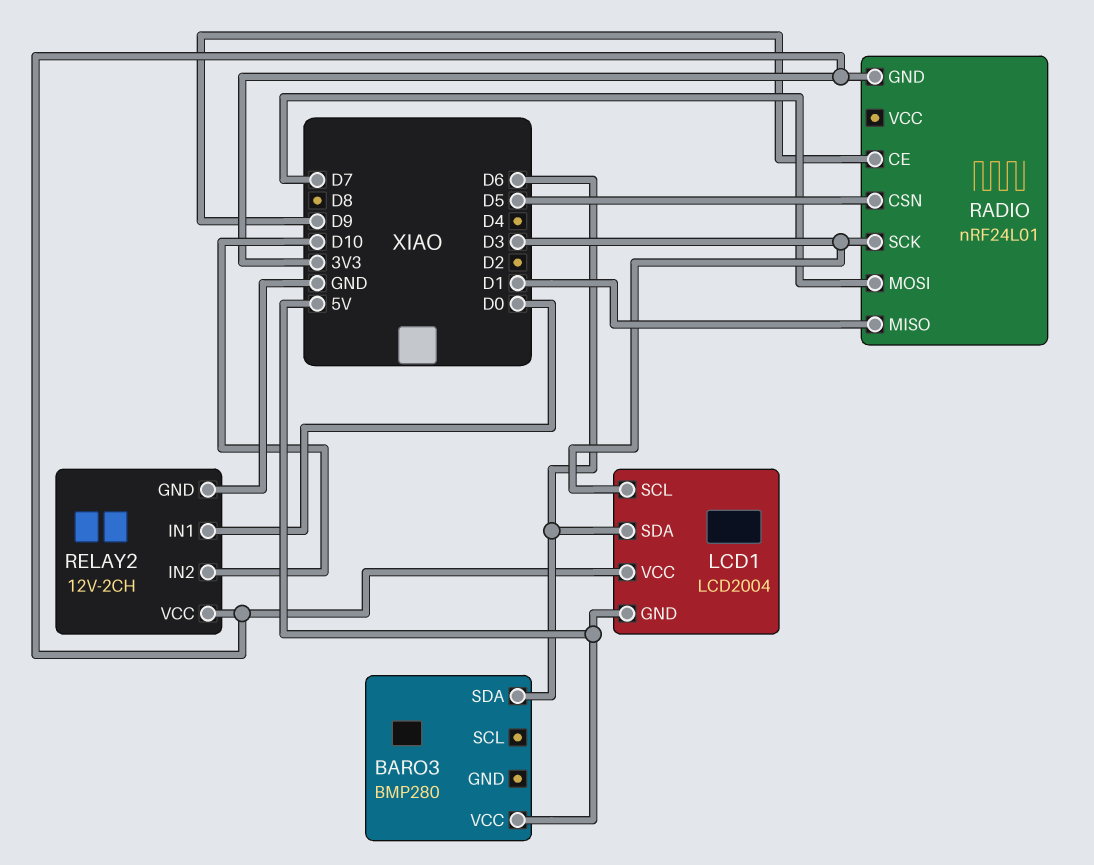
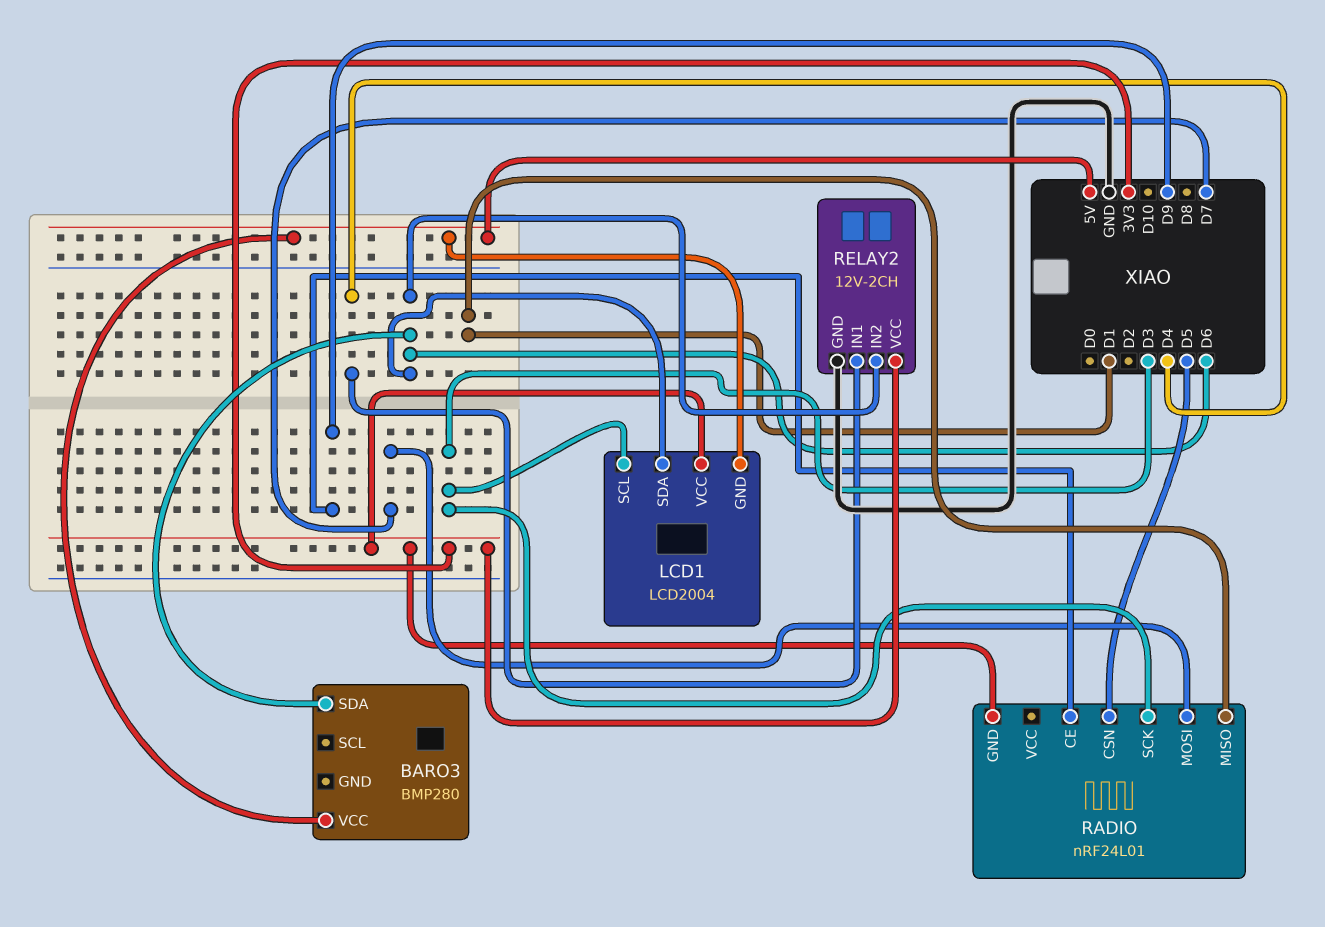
RELAY2 pin IN1: D0 -> D4
RELAY2 pin IN2: D10 -> D6

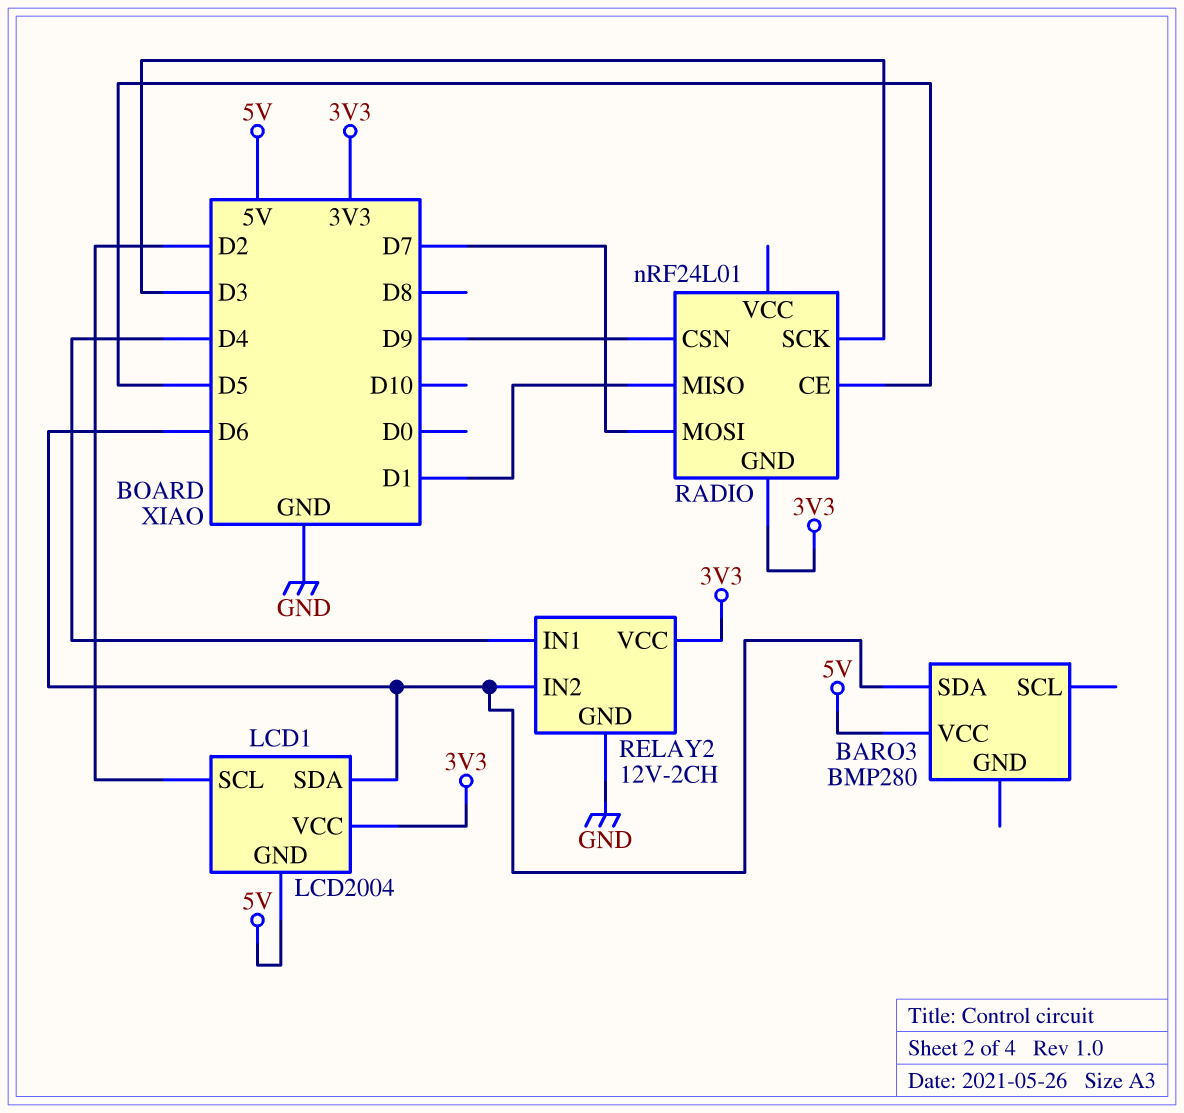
LCD1 pin SCL: D3 -> D2
RADIO pin CE: D9 -> D5
RADIO pin CSN: D5 -> D9

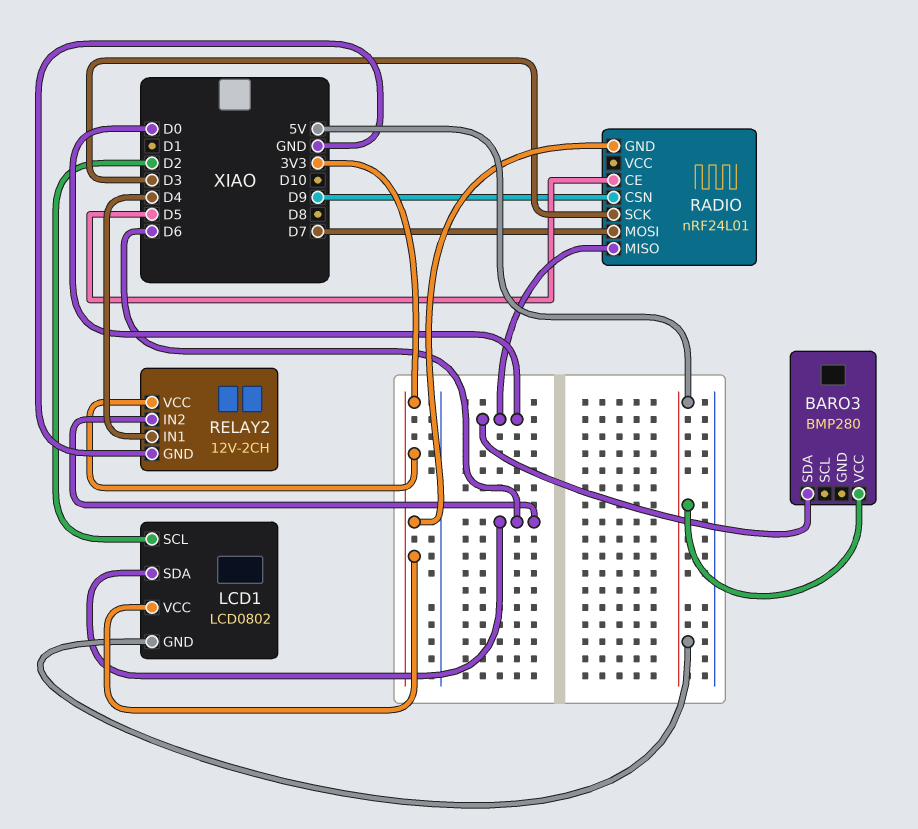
BARO3 pin SDA: D6 -> D0
LCD1: LCD2004 -> LCD0802
RADIO pin MISO: D1 -> D0

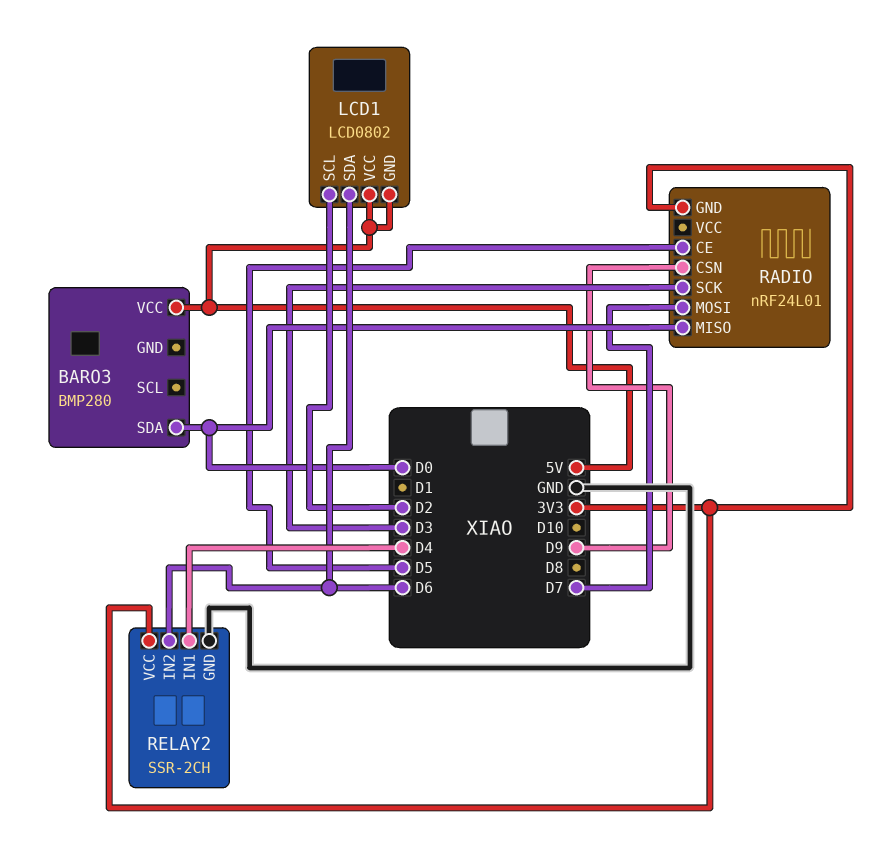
LCD1 pin VCC: 3V3 -> 5V
RELAY2: 12V-2CH -> SSR-2CH

